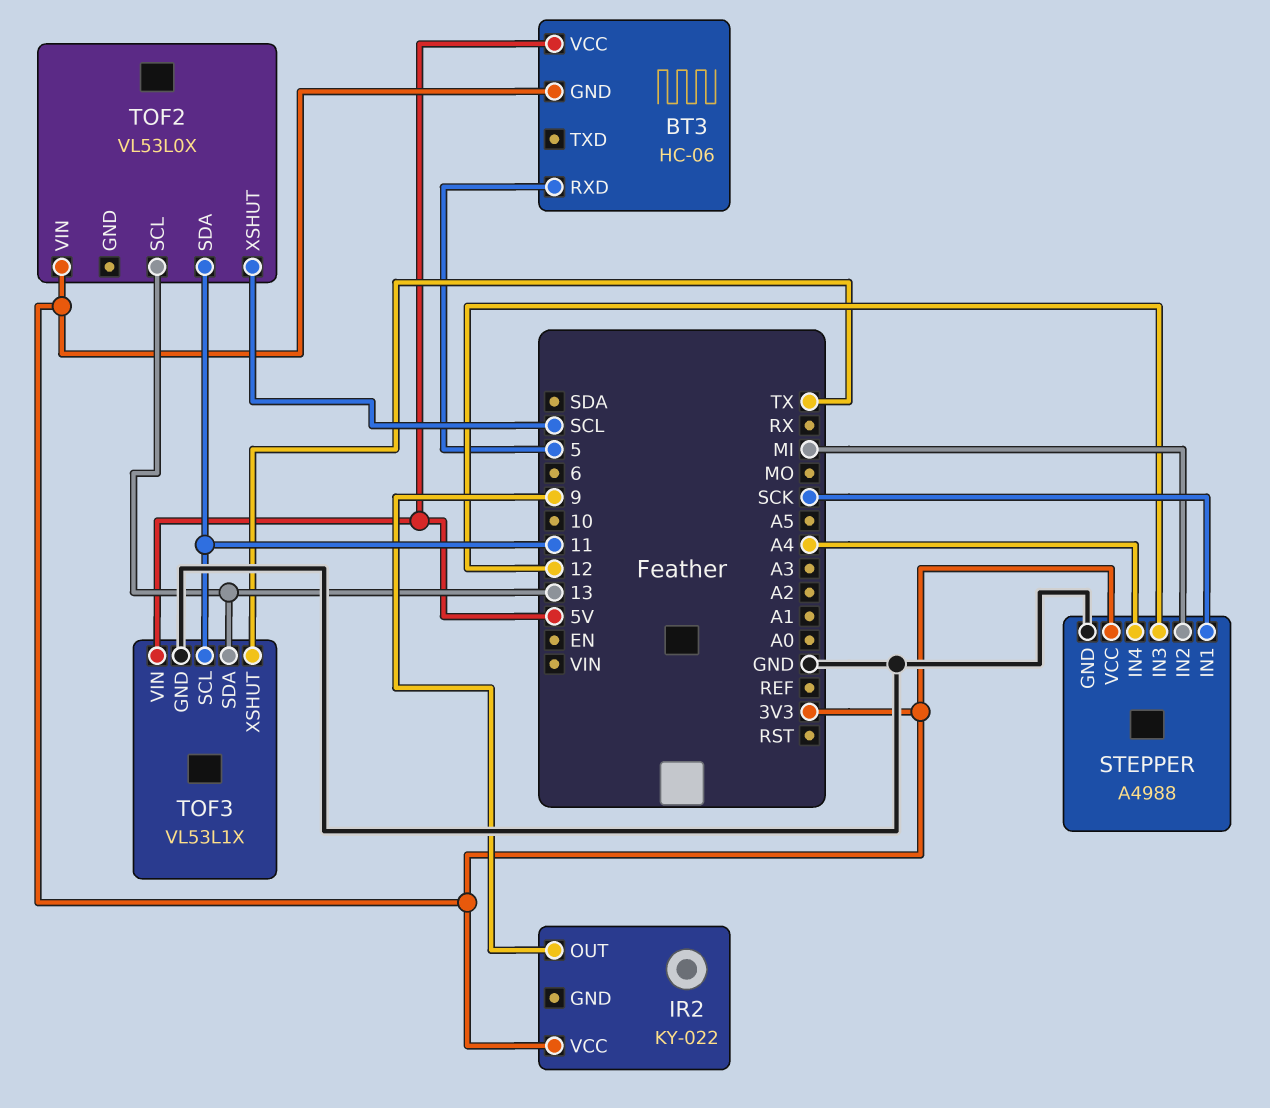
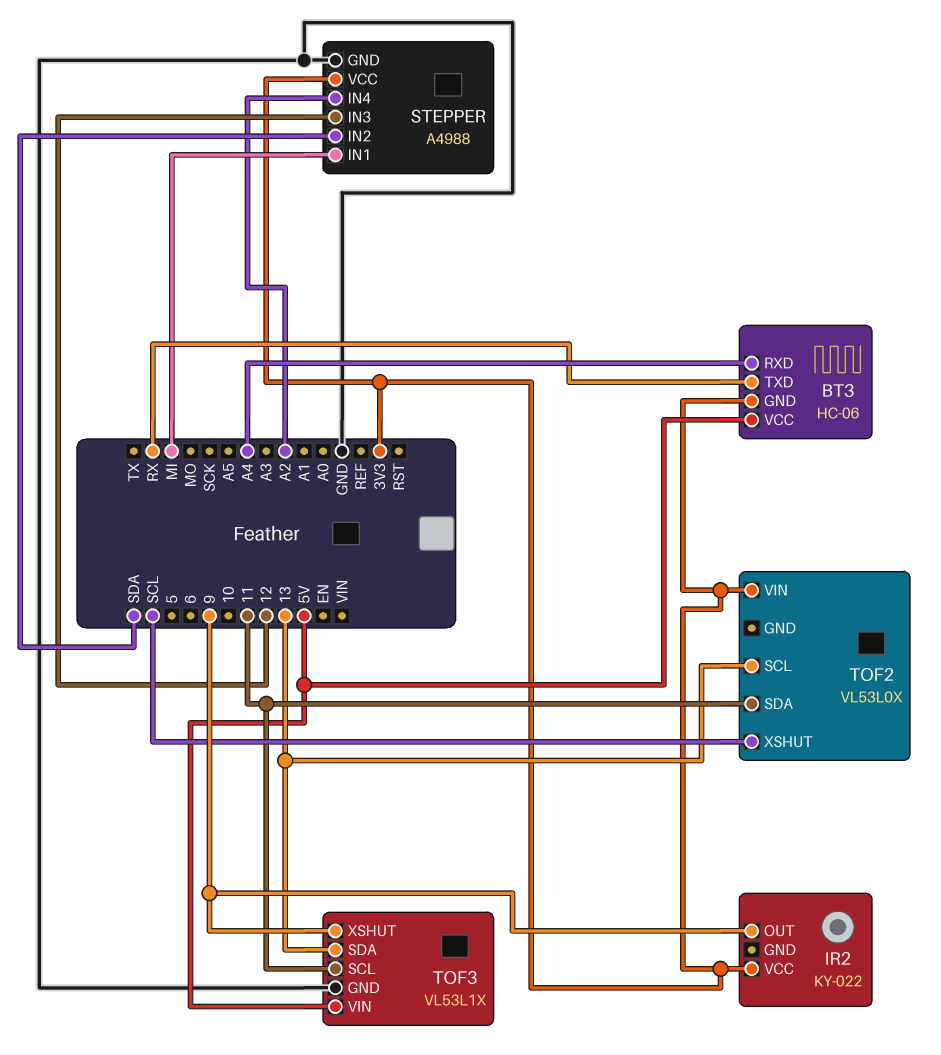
BT3 pin RXD: 5 -> A4
BT3 pin TXD: none -> RX
STEPPER pin IN1: SCK -> MI
STEPPER pin IN2: MI -> SDA
STEPPER pin IN4: A4 -> A2
TOF3 pin XSHUT: TX -> 9

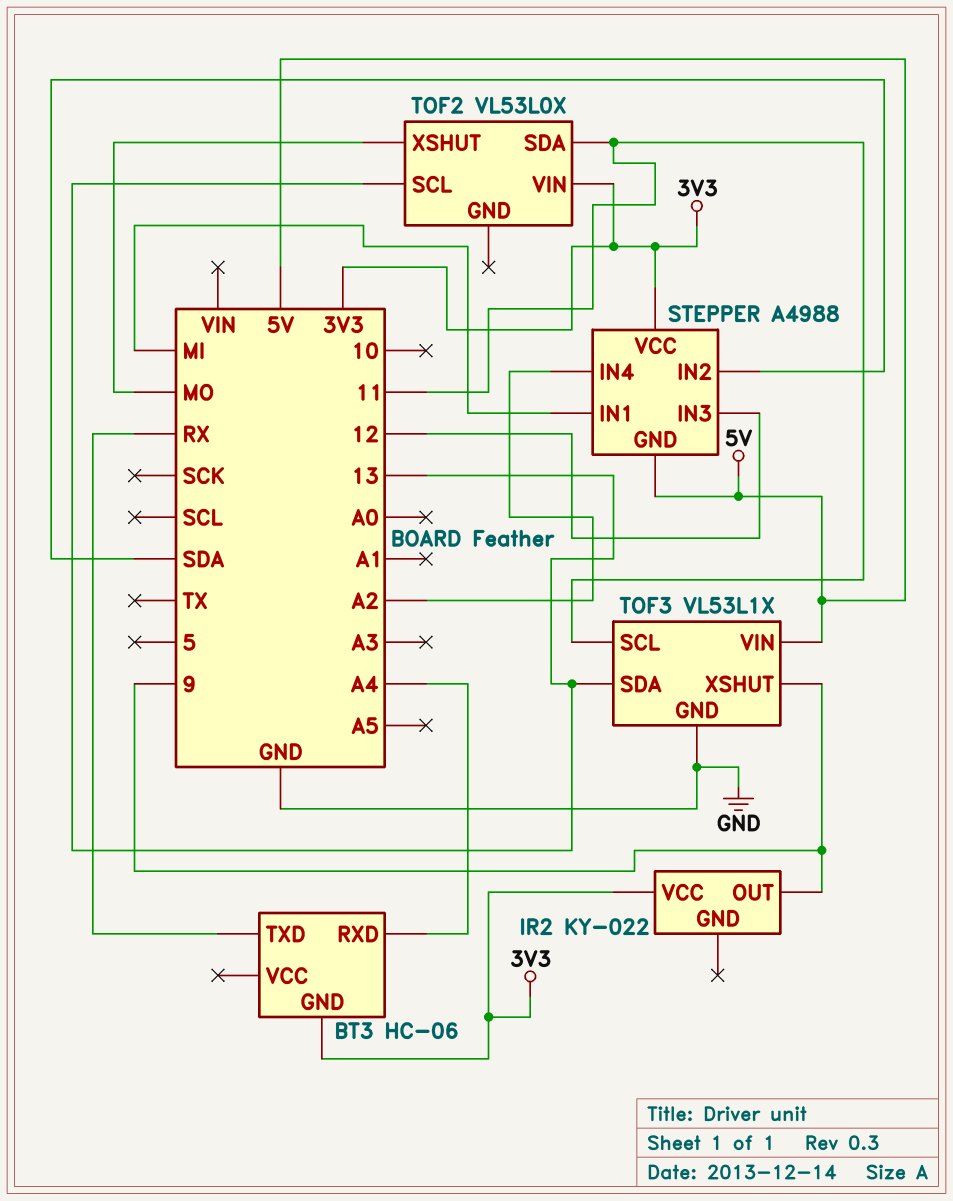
BT3 pin VCC: 5V -> none
STEPPER pin GND: GND -> 5V
TOF2 pin XSHUT: SCL -> MO

